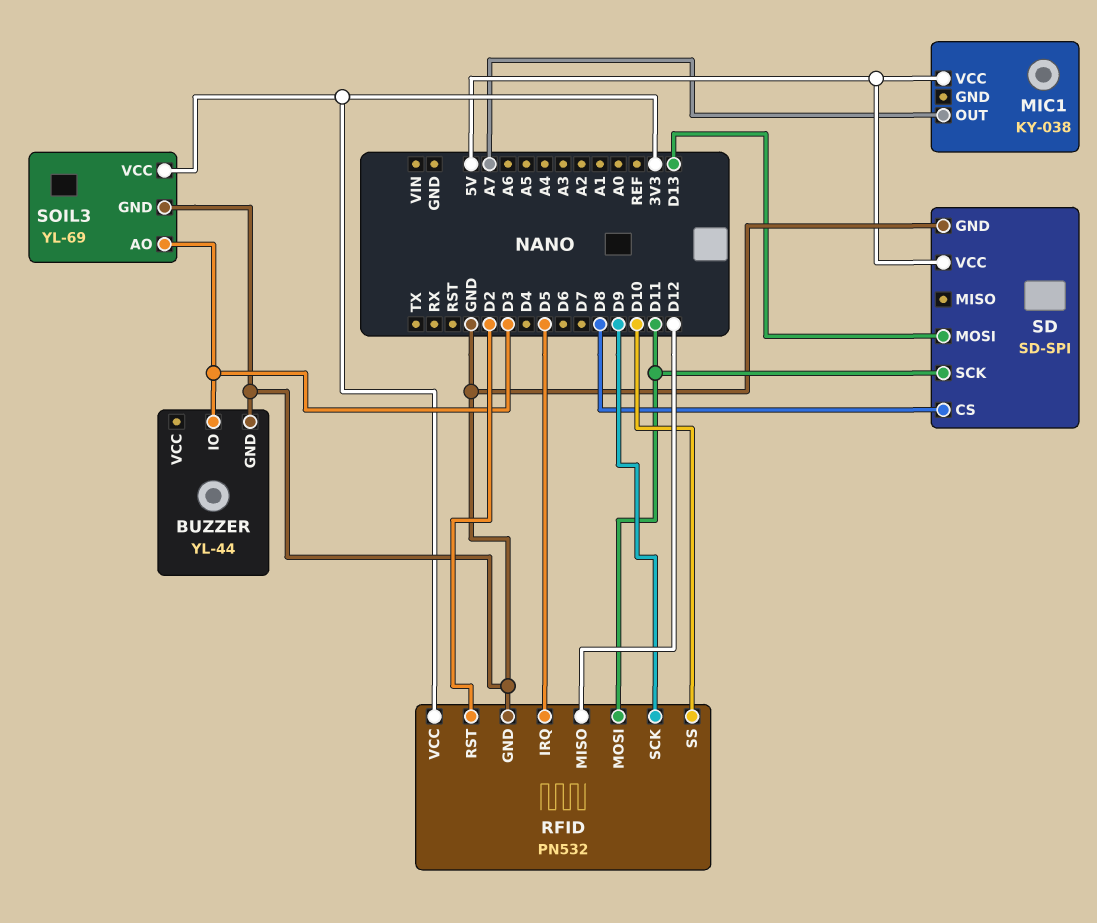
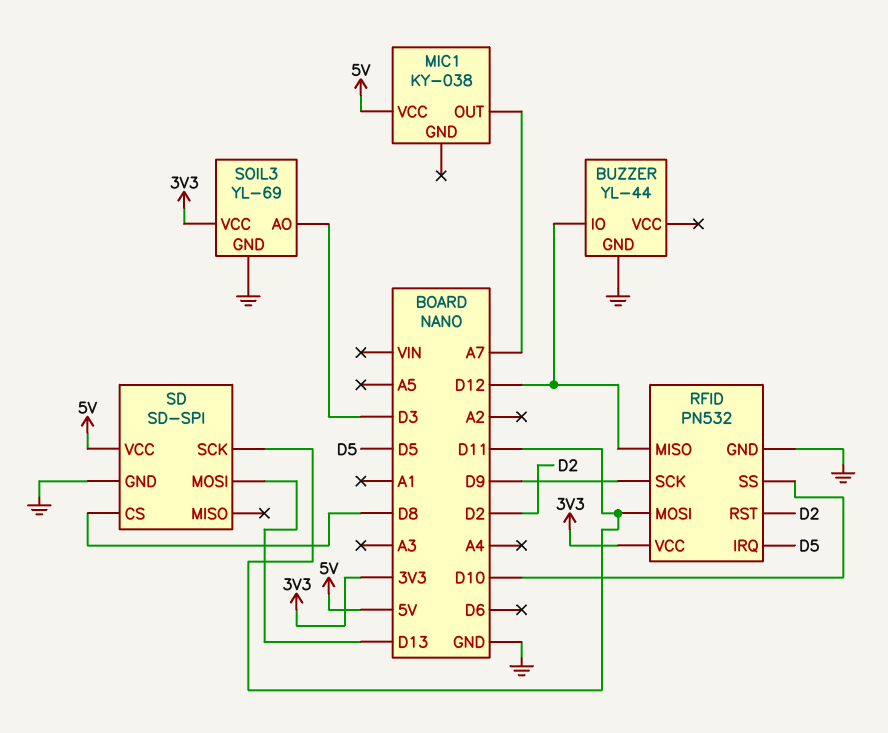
BUZZER pin IO: D3 -> D12

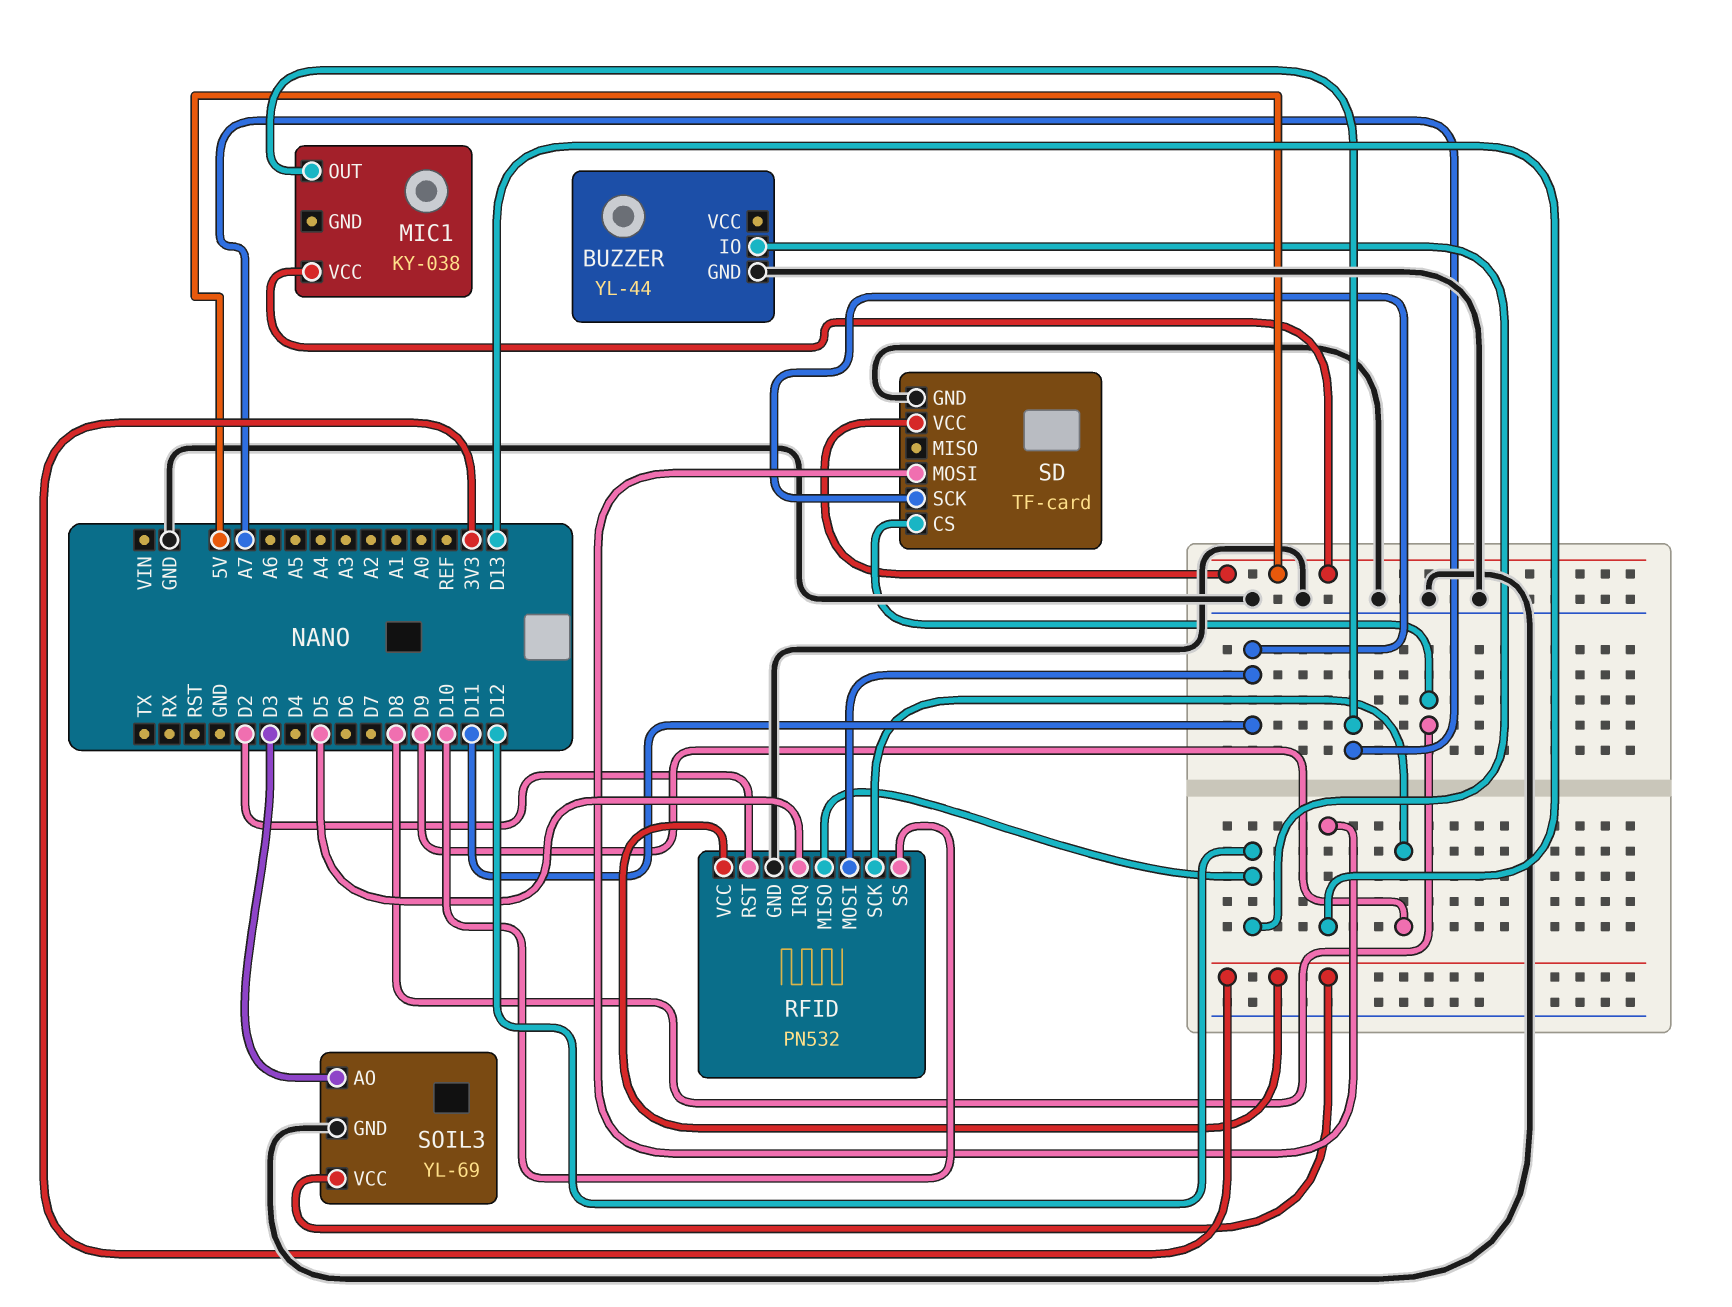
SD: SD-SPI -> TF-card

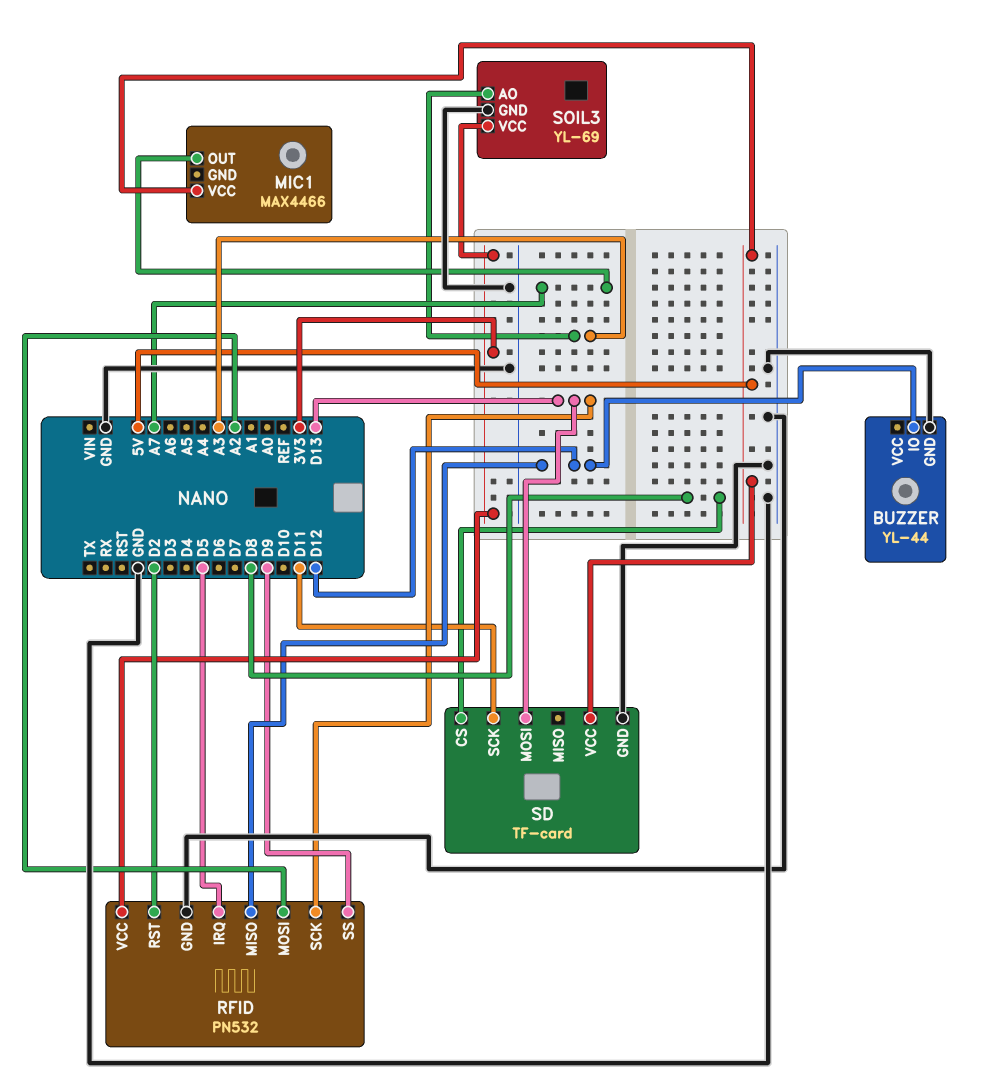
MIC1: KY-038 -> MAX4466
RFID pin MOSI: D11 -> A2
RFID pin SCK: D9 -> D13
RFID pin SS: D10 -> D9
SOIL3 pin AO: D3 -> A3

